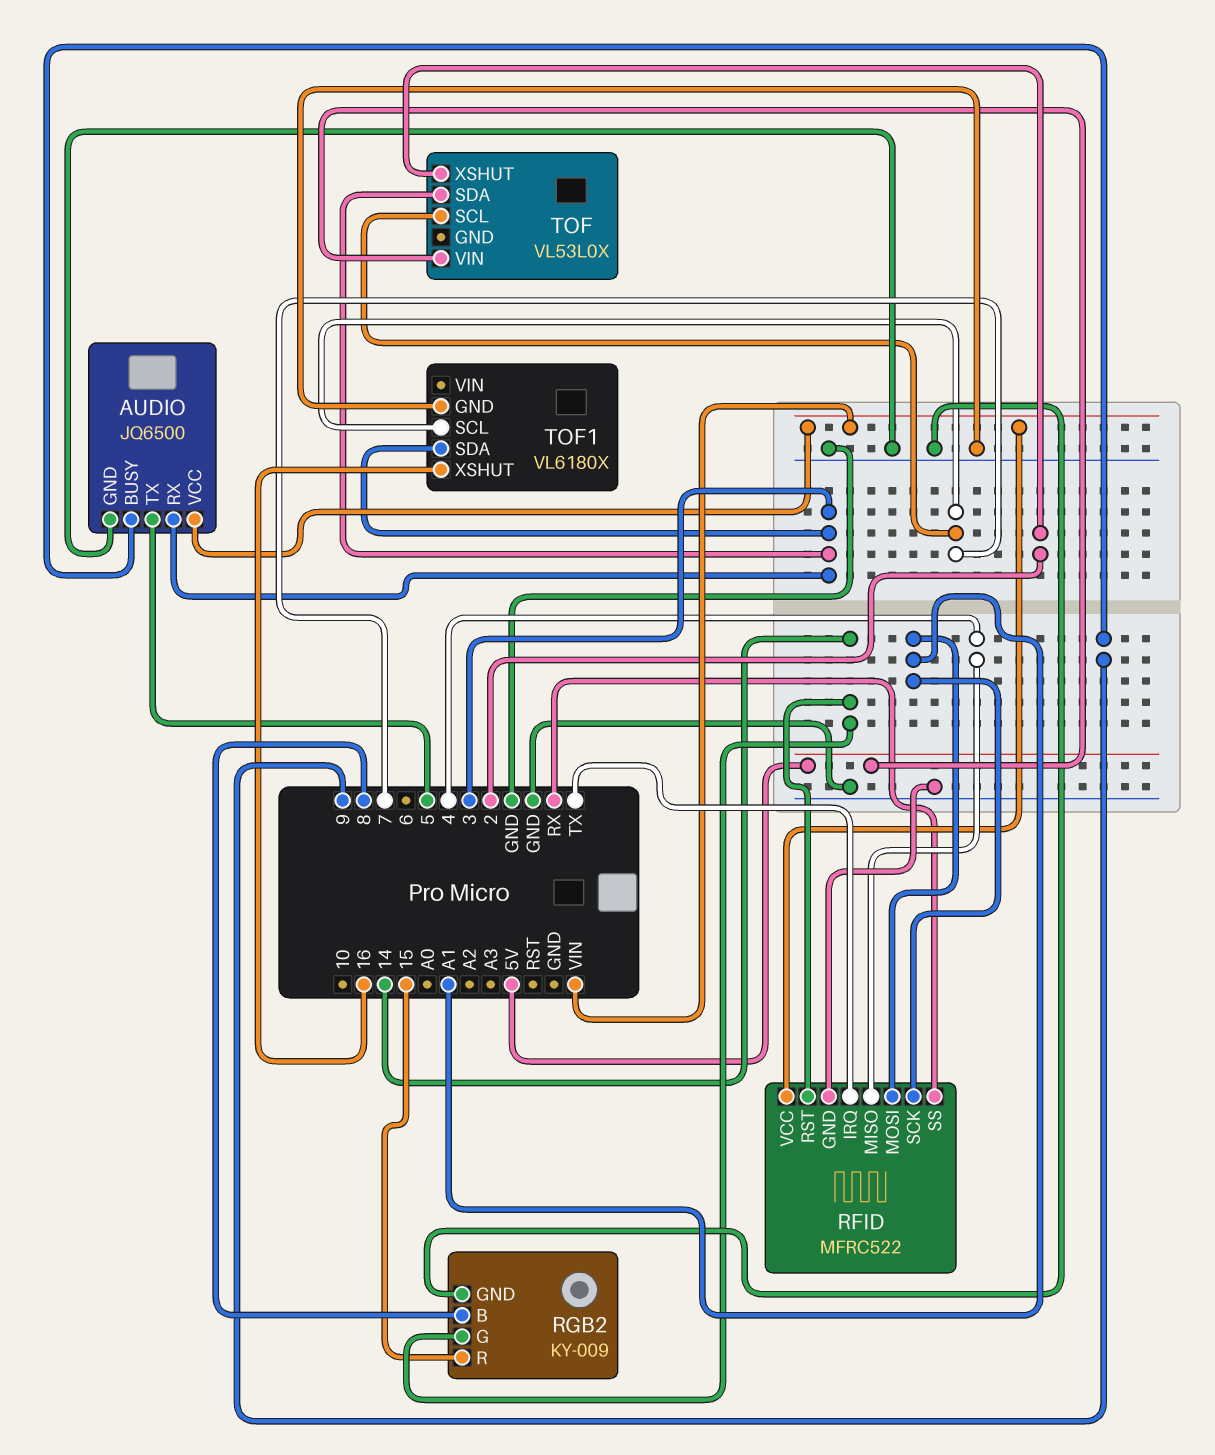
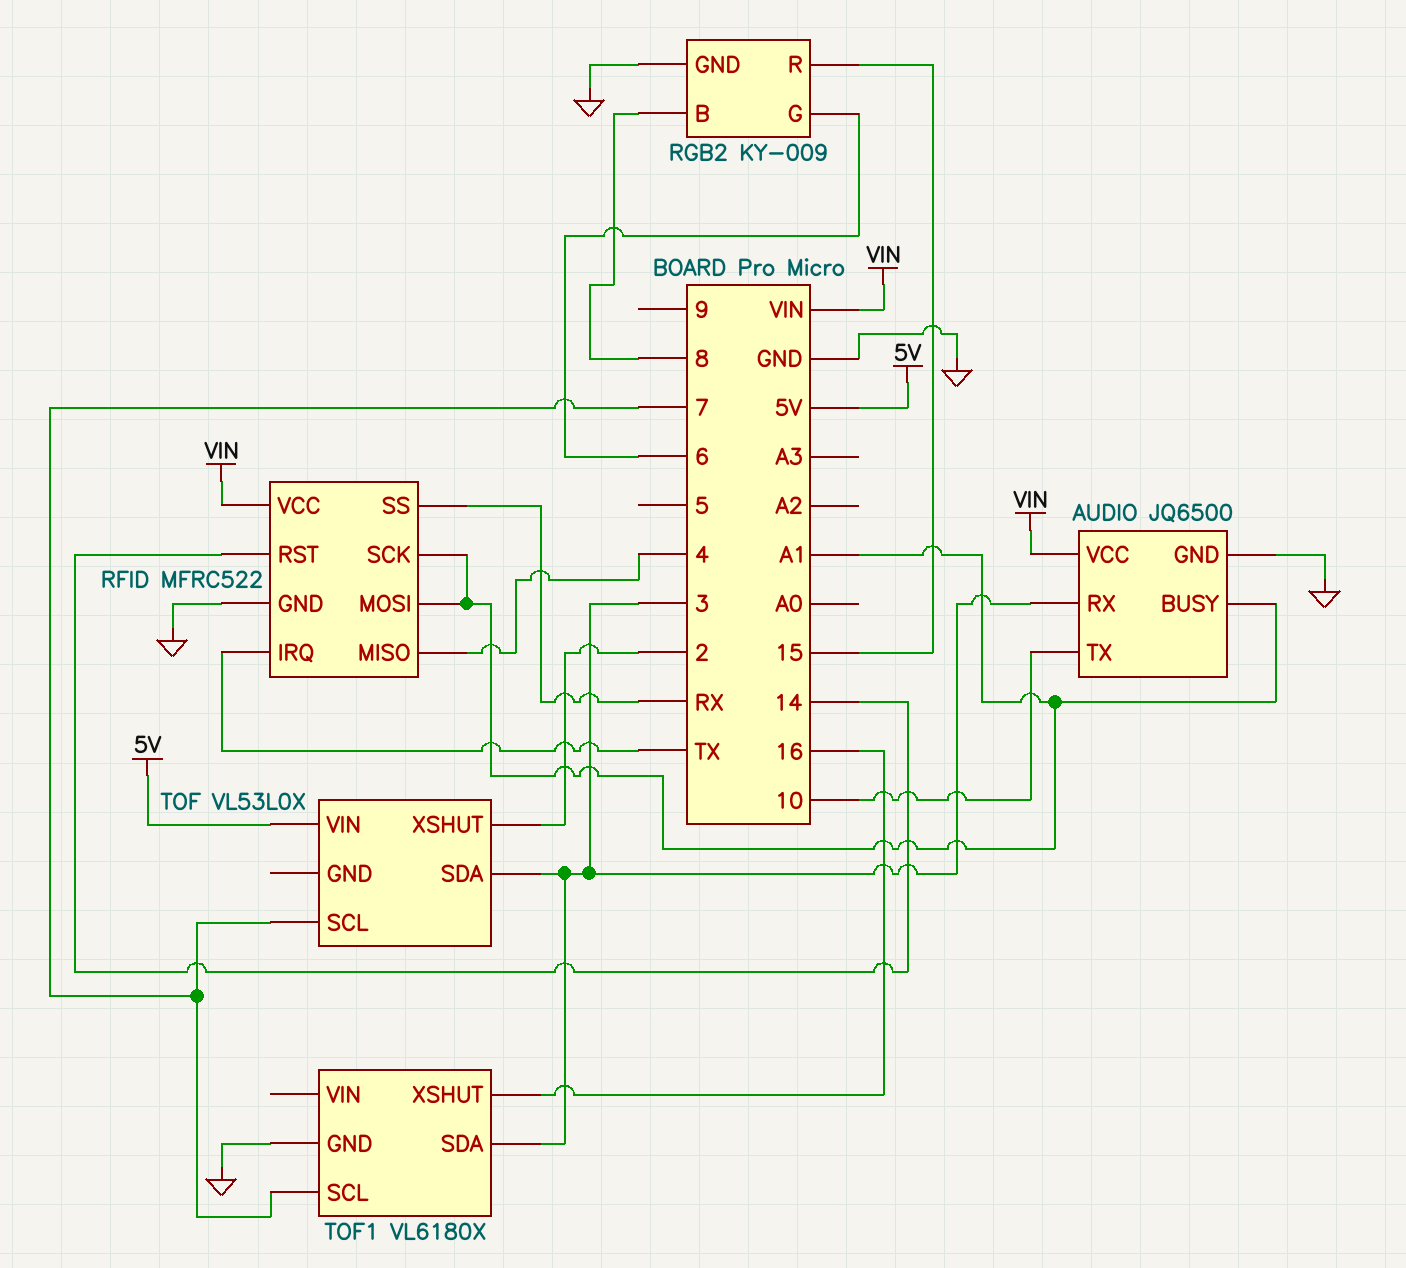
AUDIO pin BUSY: 9 -> A1
AUDIO pin TX: 5 -> 10
RGB2 pin G: 14 -> 6

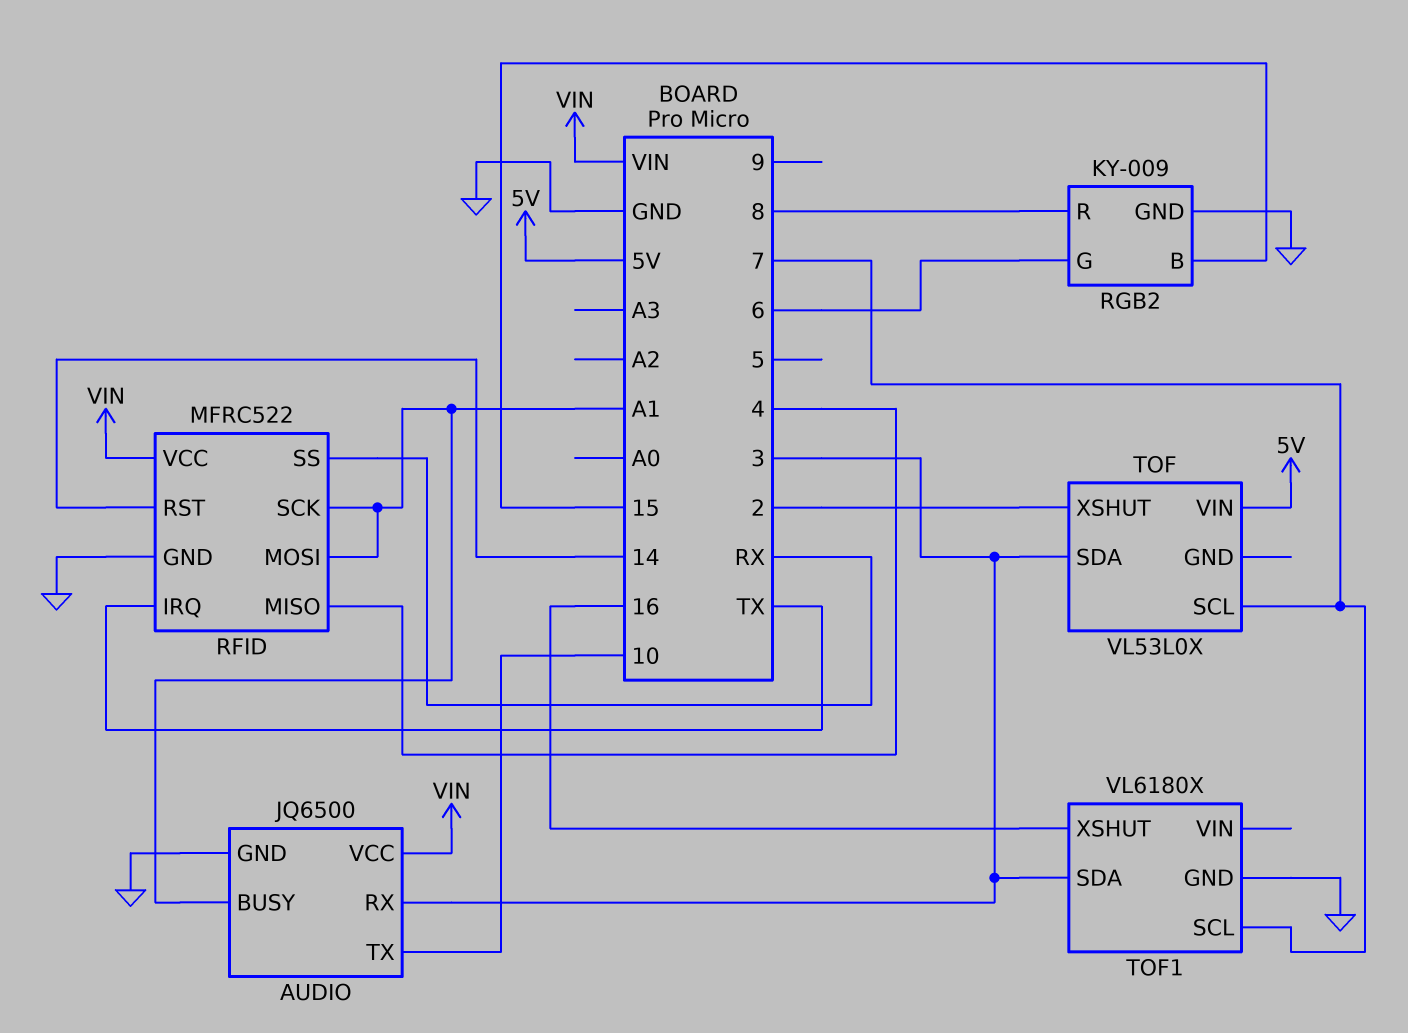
RGB2 pin B: 8 -> 15
RGB2 pin R: 15 -> 8

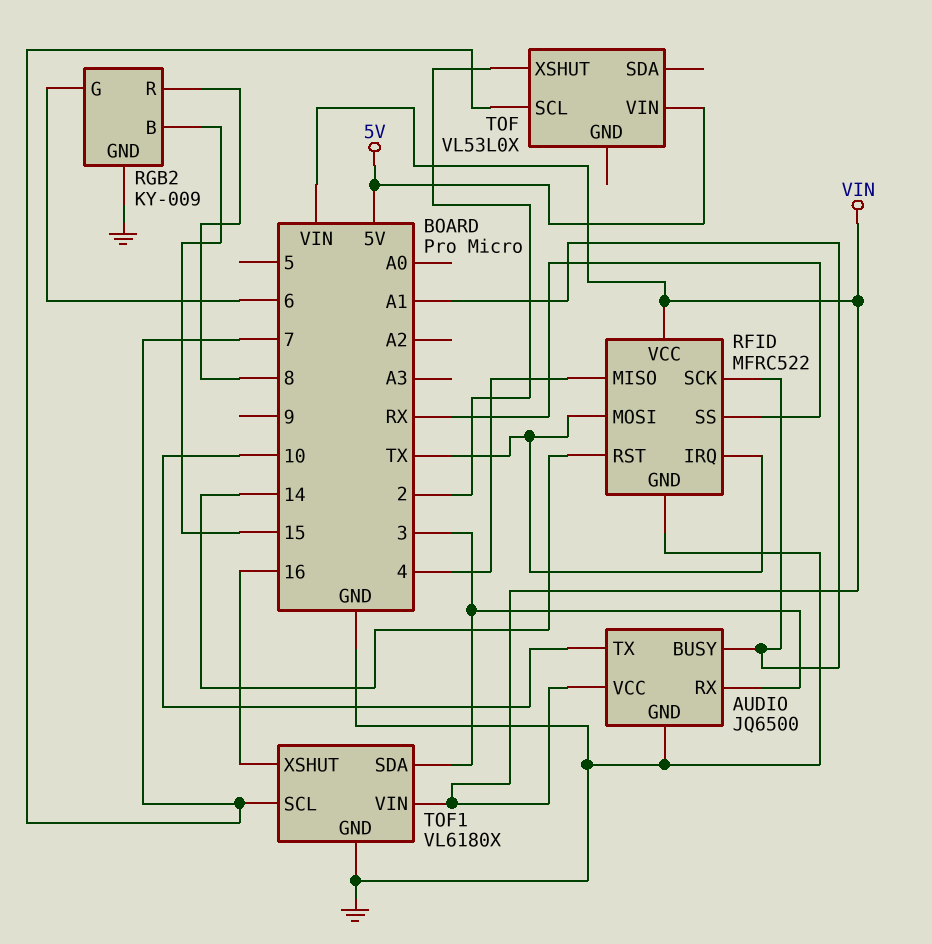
RFID pin MOSI: A1 -> TX
TOF pin SDA: 3 -> none
TOF1 pin VIN: none -> VIN

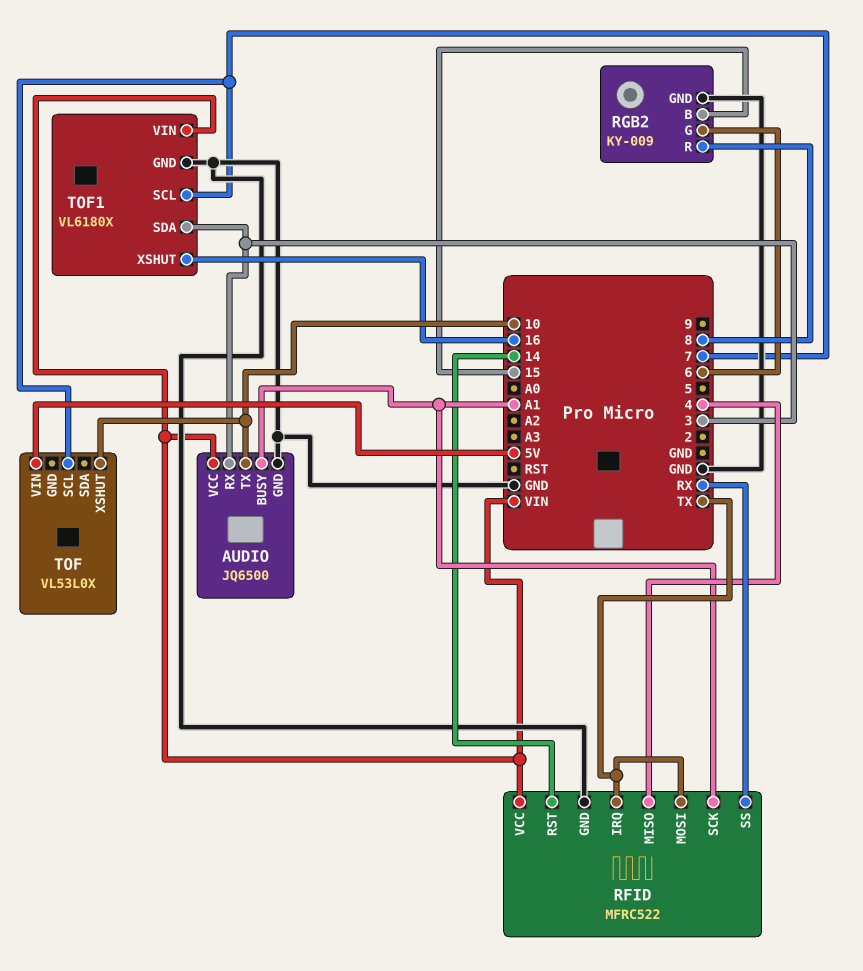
TOF pin XSHUT: 2 -> 10

